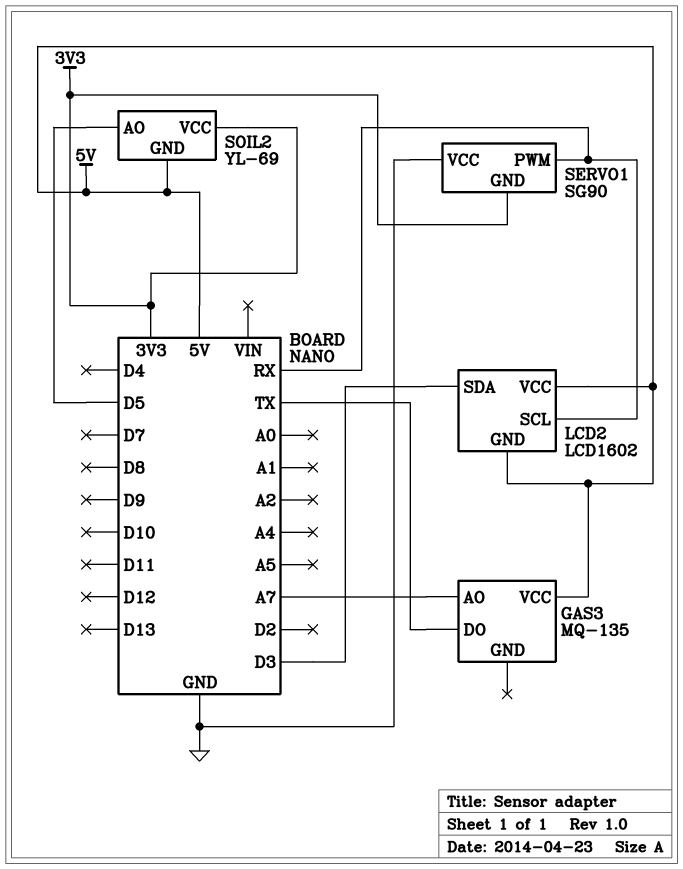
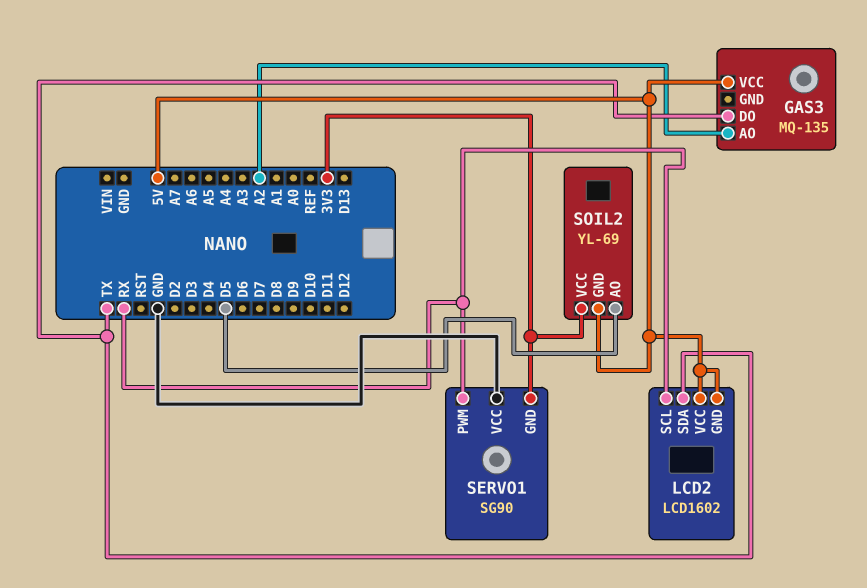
GAS3 pin AO: A7 -> A2
LCD2 pin SDA: D3 -> TX

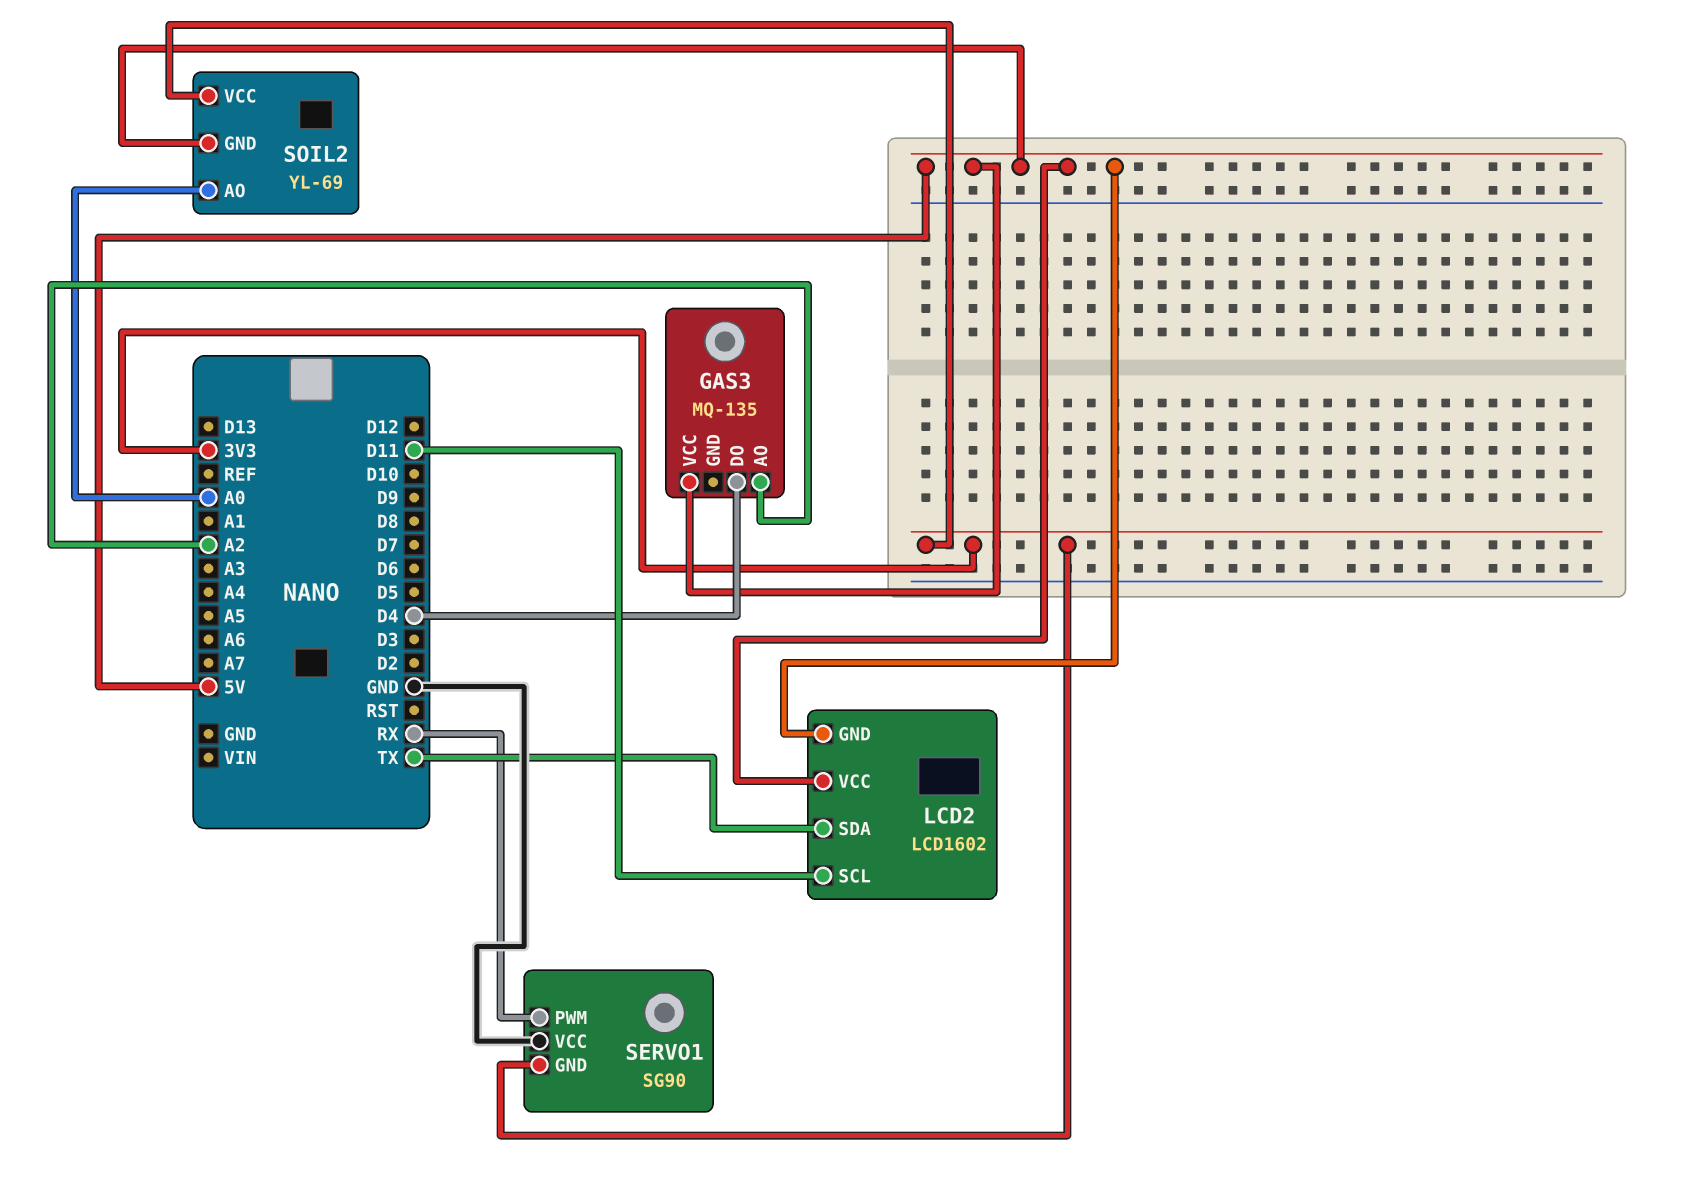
GAS3 pin DO: TX -> D4
LCD2 pin SCL: RX -> D11
SOIL2 pin AO: D5 -> A0

